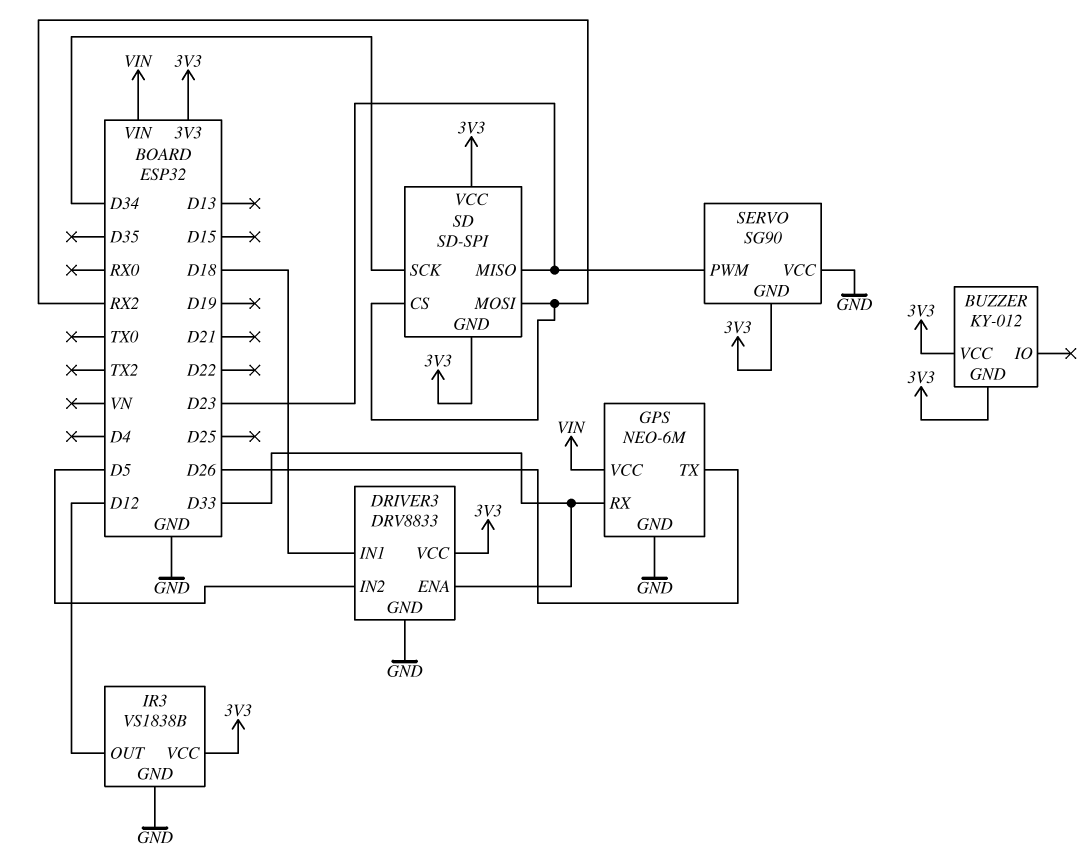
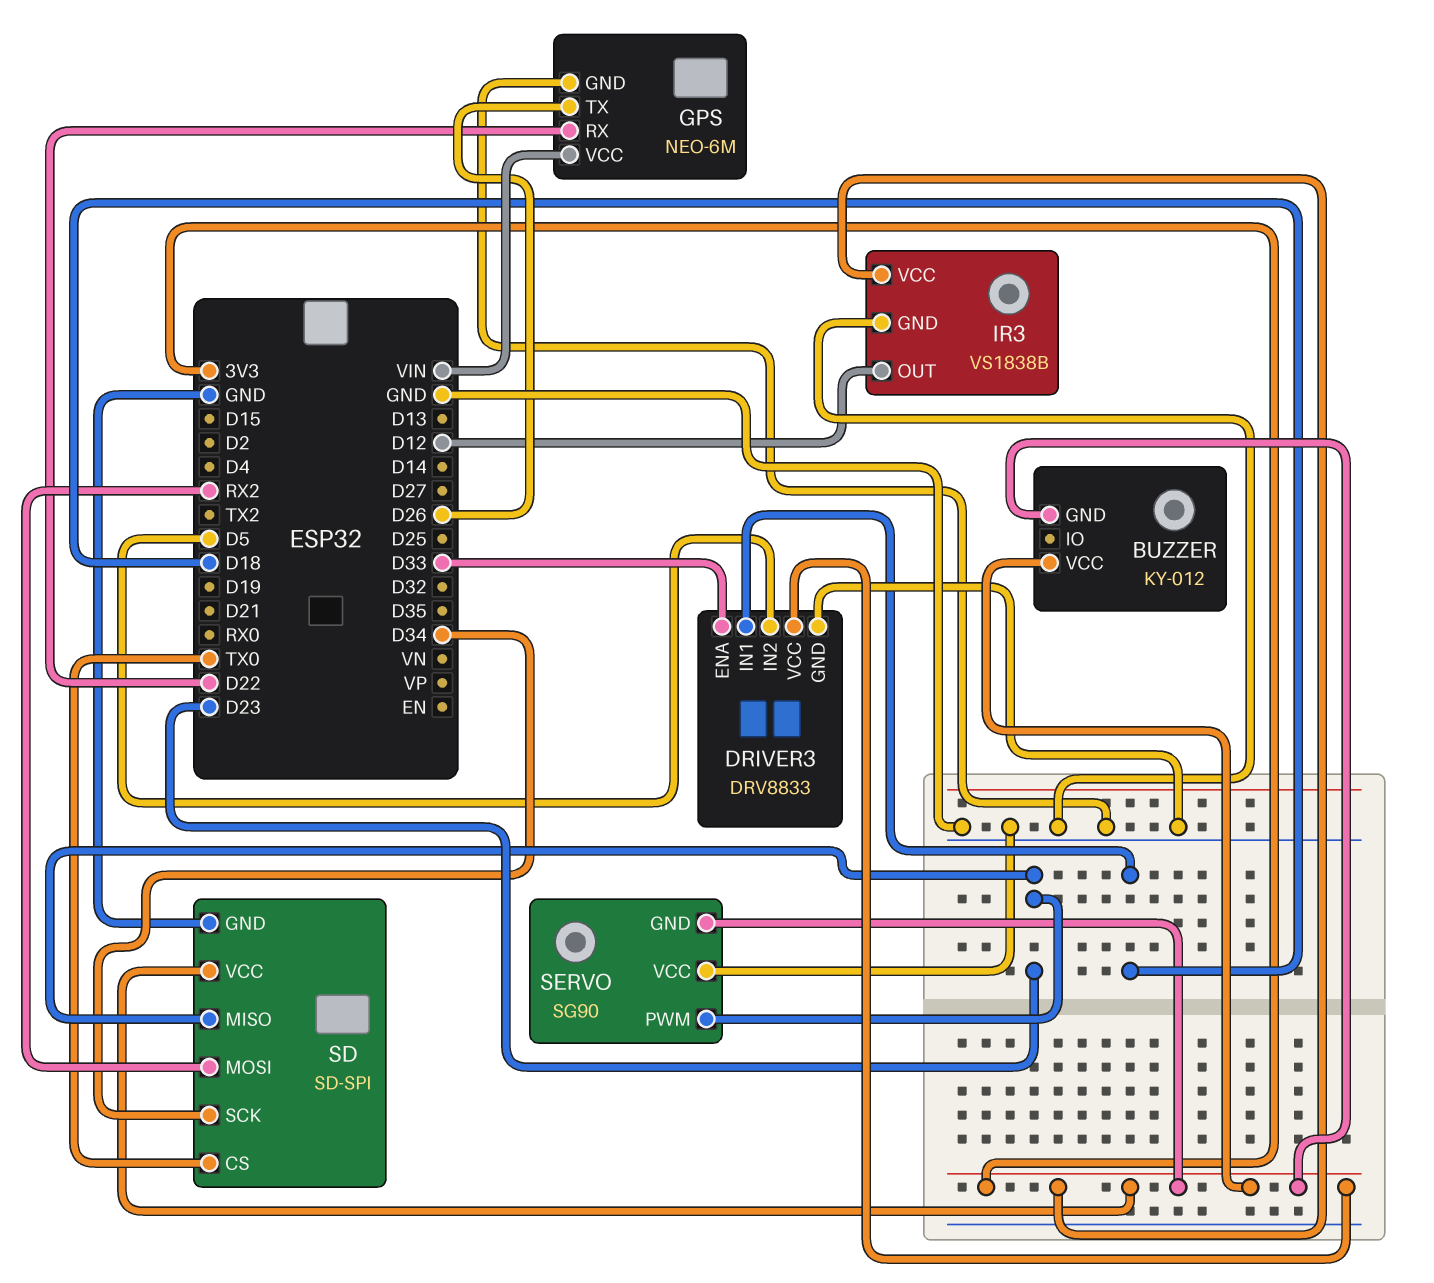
GPS pin RX: D33 -> D22
SD pin CS: RX2 -> TX0
SD pin GND: 3V3 -> GND

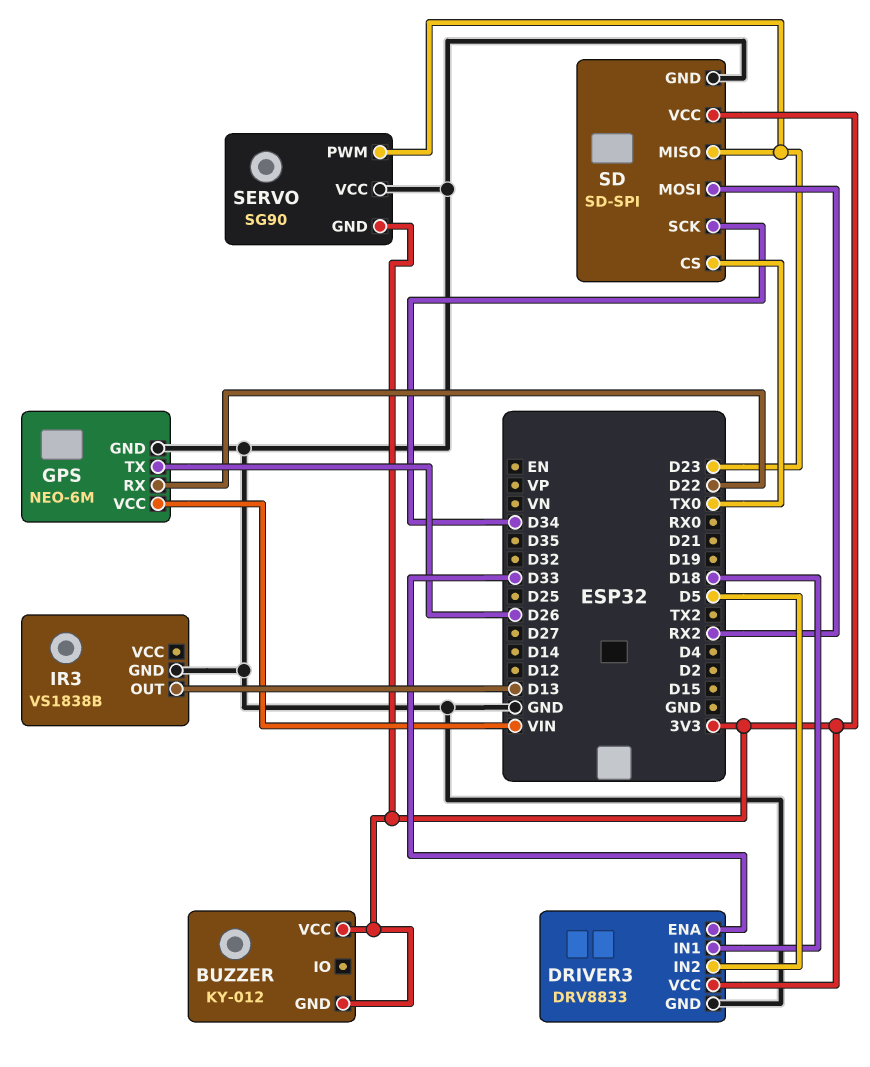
IR3 pin OUT: D12 -> D13
IR3 pin VCC: 3V3 -> none

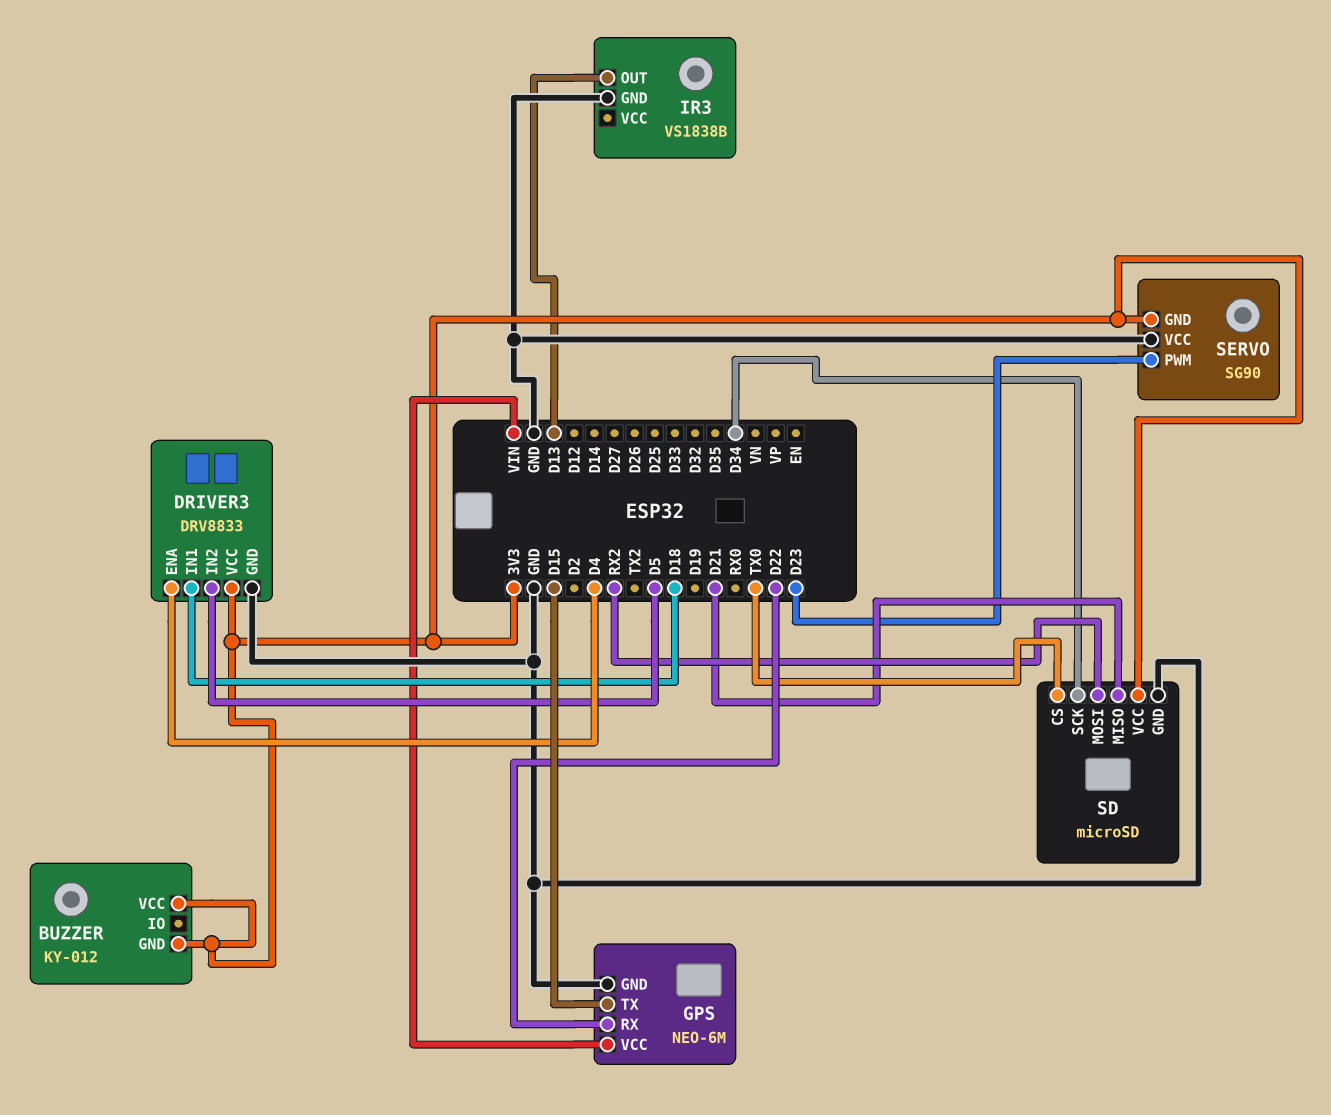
DRIVER3 pin ENA: D33 -> D4
GPS pin TX: D26 -> D15
SD: SD-SPI -> microSD
SD pin MISO: D23 -> D21

